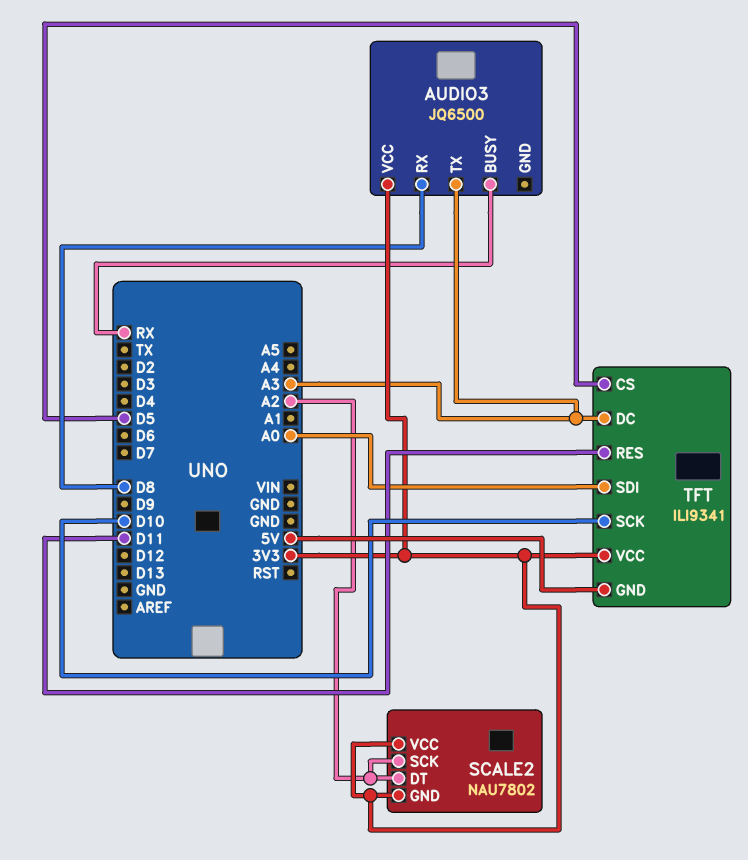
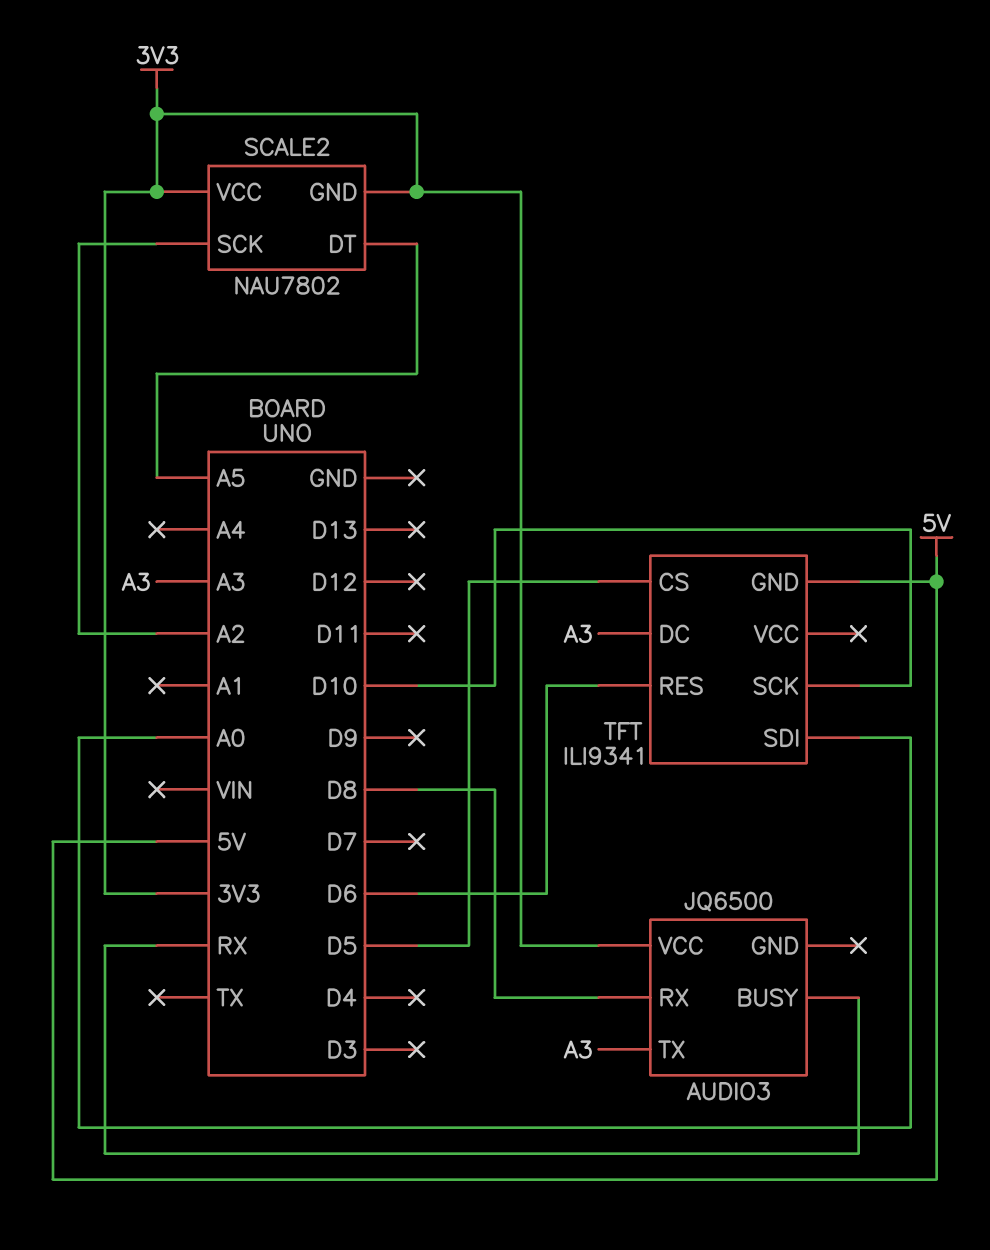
SCALE2 pin DT: A2 -> A5
TFT pin RES: D11 -> D6
TFT pin VCC: 3V3 -> none

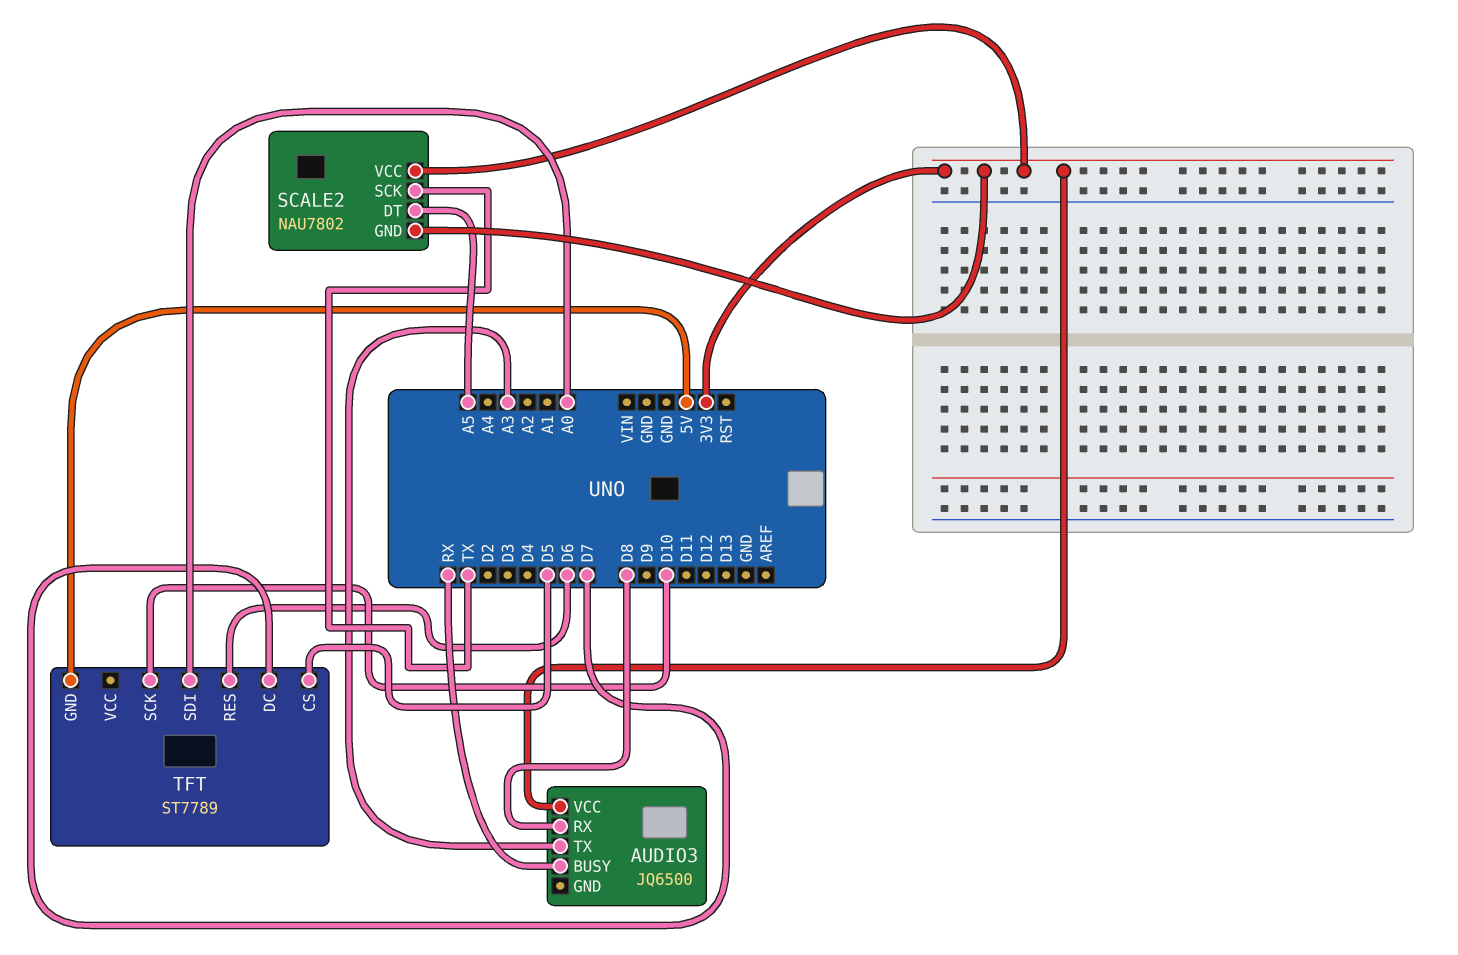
SCALE2 pin SCK: A2 -> TX
TFT: ILI9341 -> ST7789
TFT pin DC: A3 -> D7

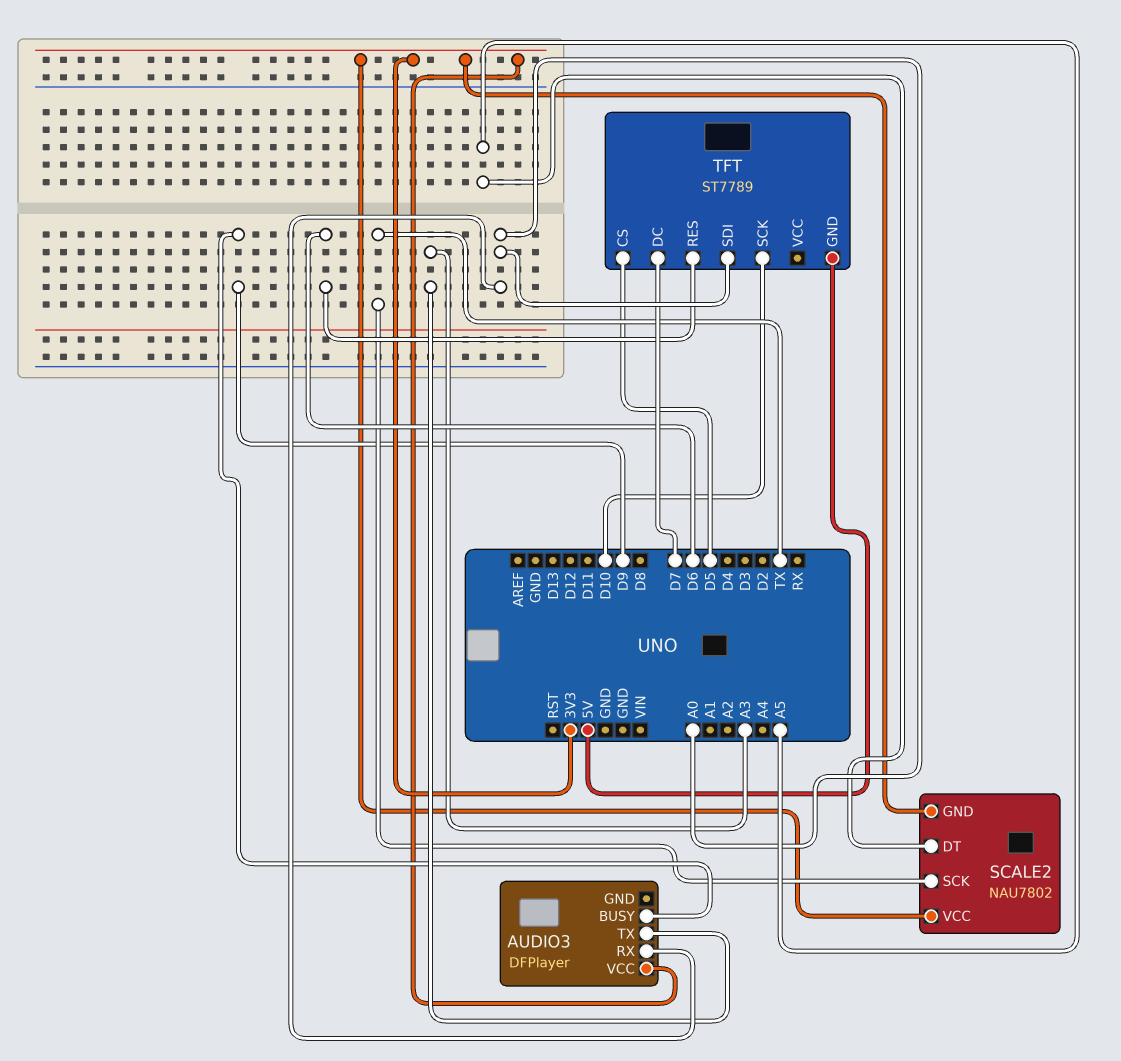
AUDIO3: JQ6500 -> DFPlayer
AUDIO3 pin BUSY: RX -> D9
AUDIO3 pin RX: D8 -> A0

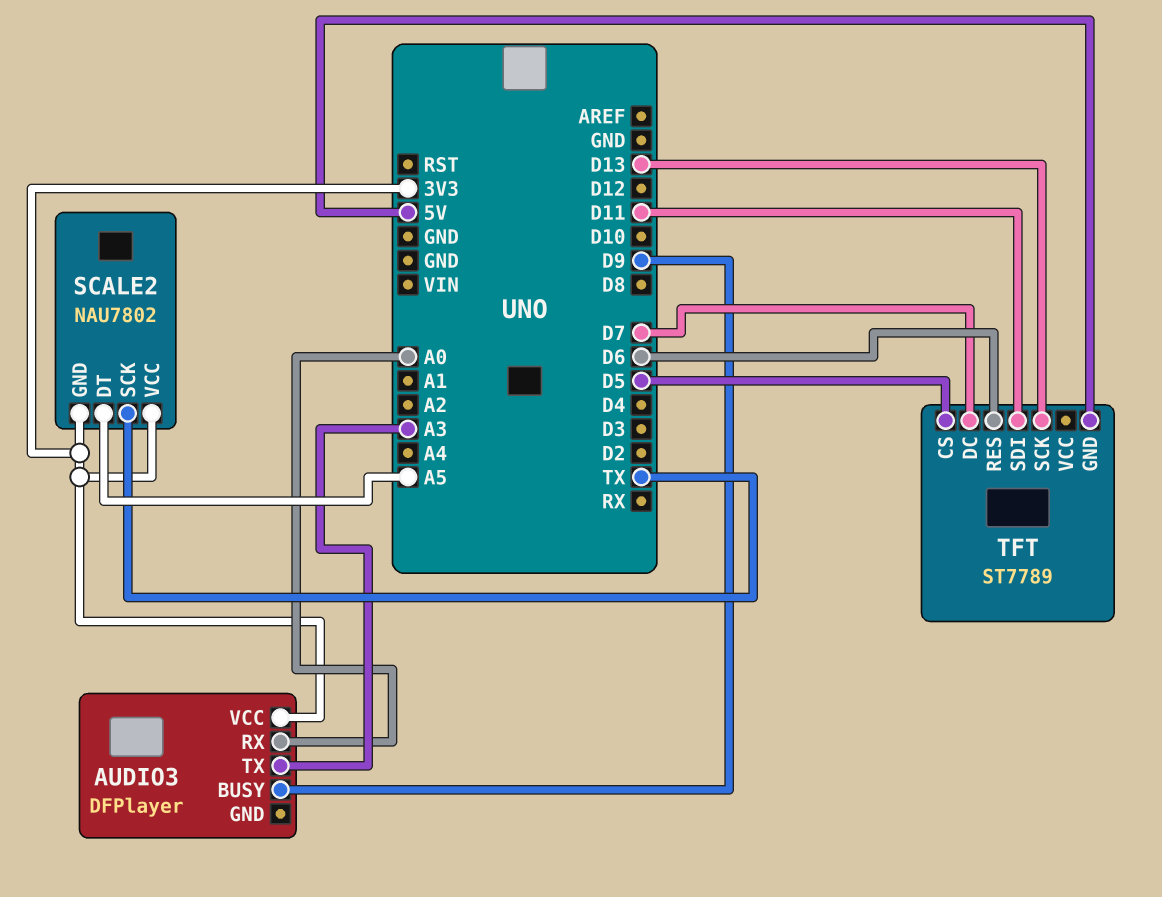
TFT pin SCK: D10 -> D13
TFT pin SDI: A0 -> D11

